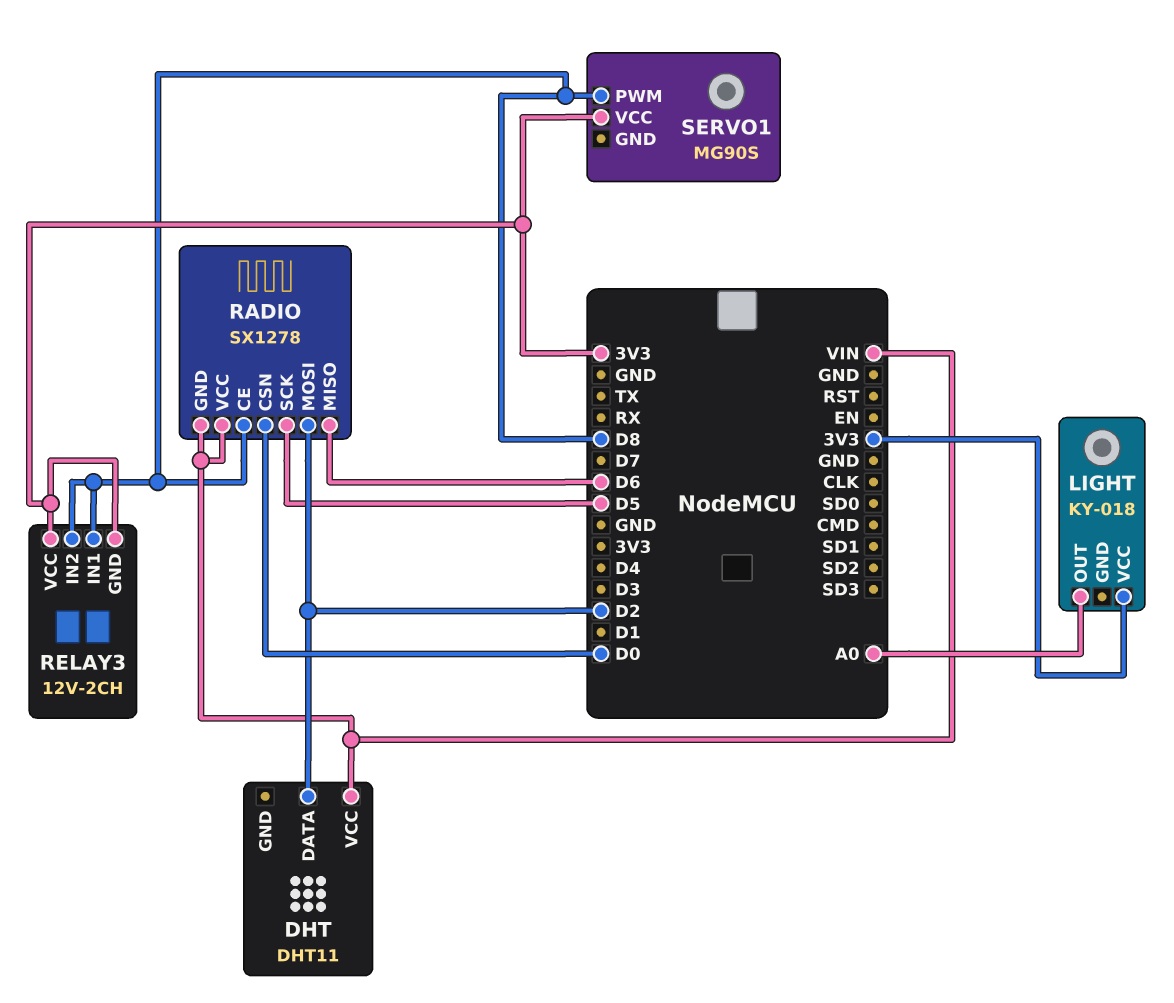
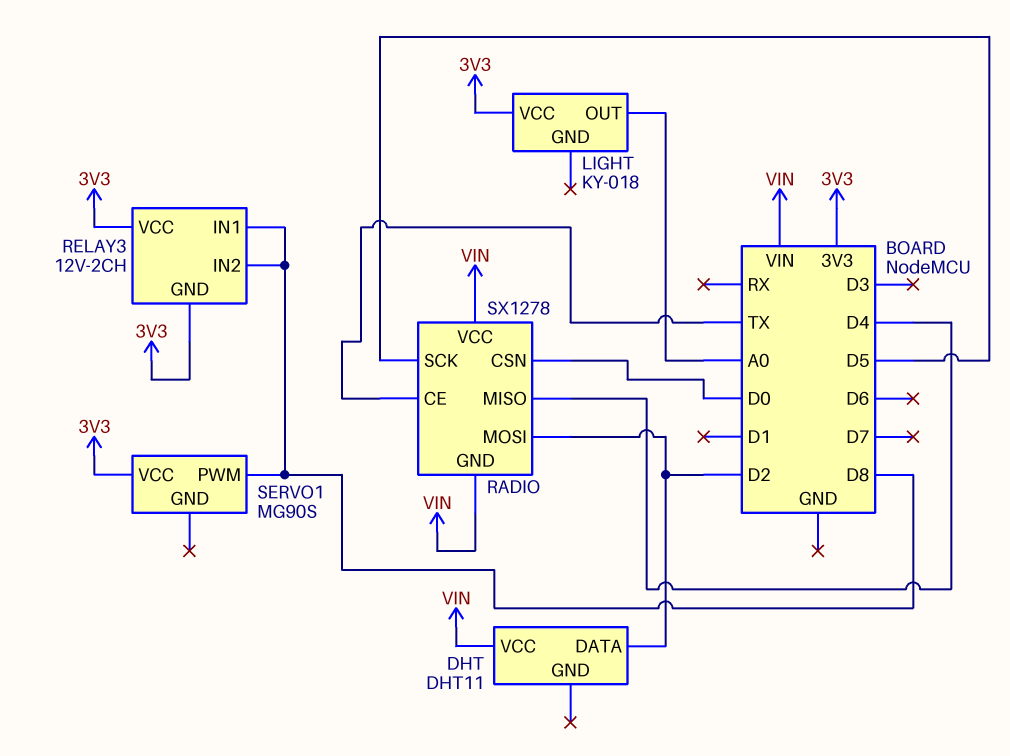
RADIO pin CE: D8 -> TX
RADIO pin MISO: D6 -> D4

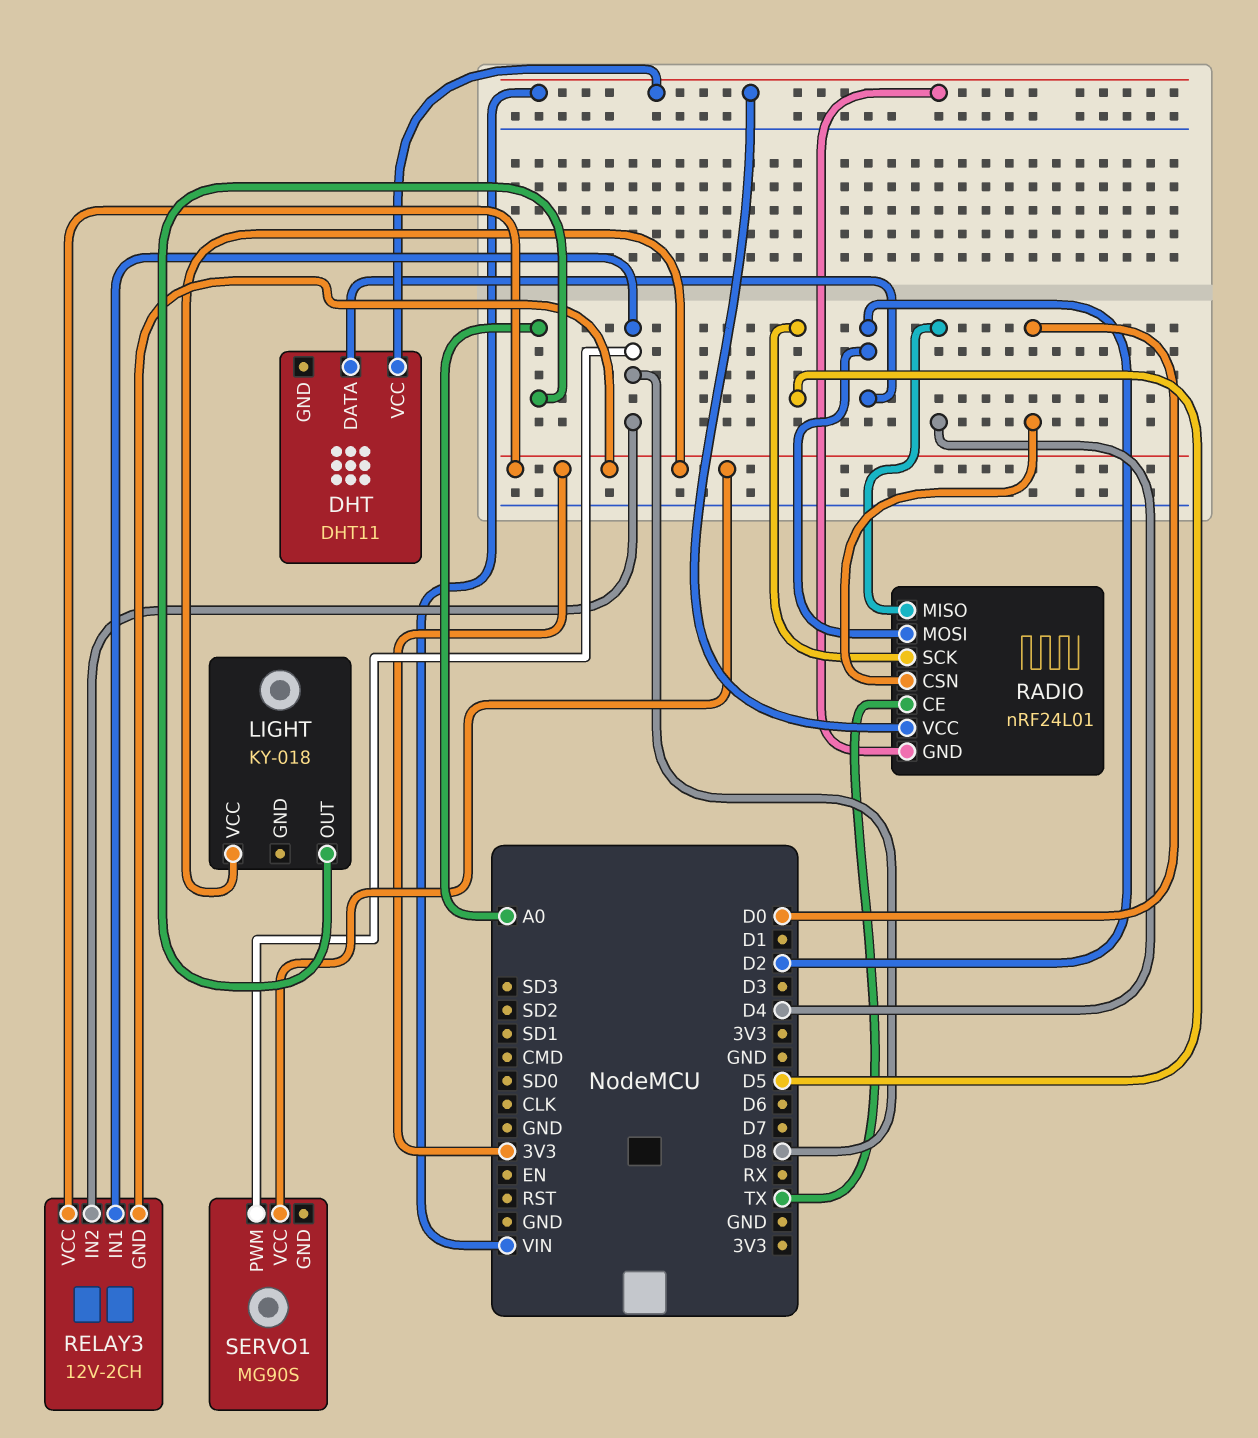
RADIO: SX1278 -> nRF24L01

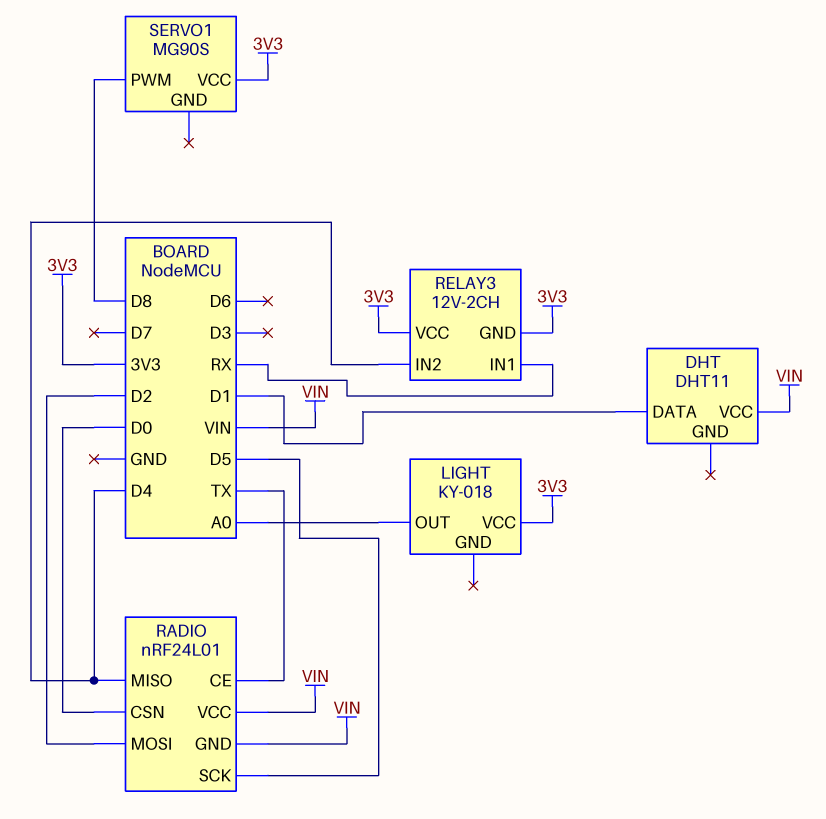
DHT pin DATA: D2 -> D1
RELAY3 pin IN1: D8 -> RX
RELAY3 pin IN2: D8 -> D4

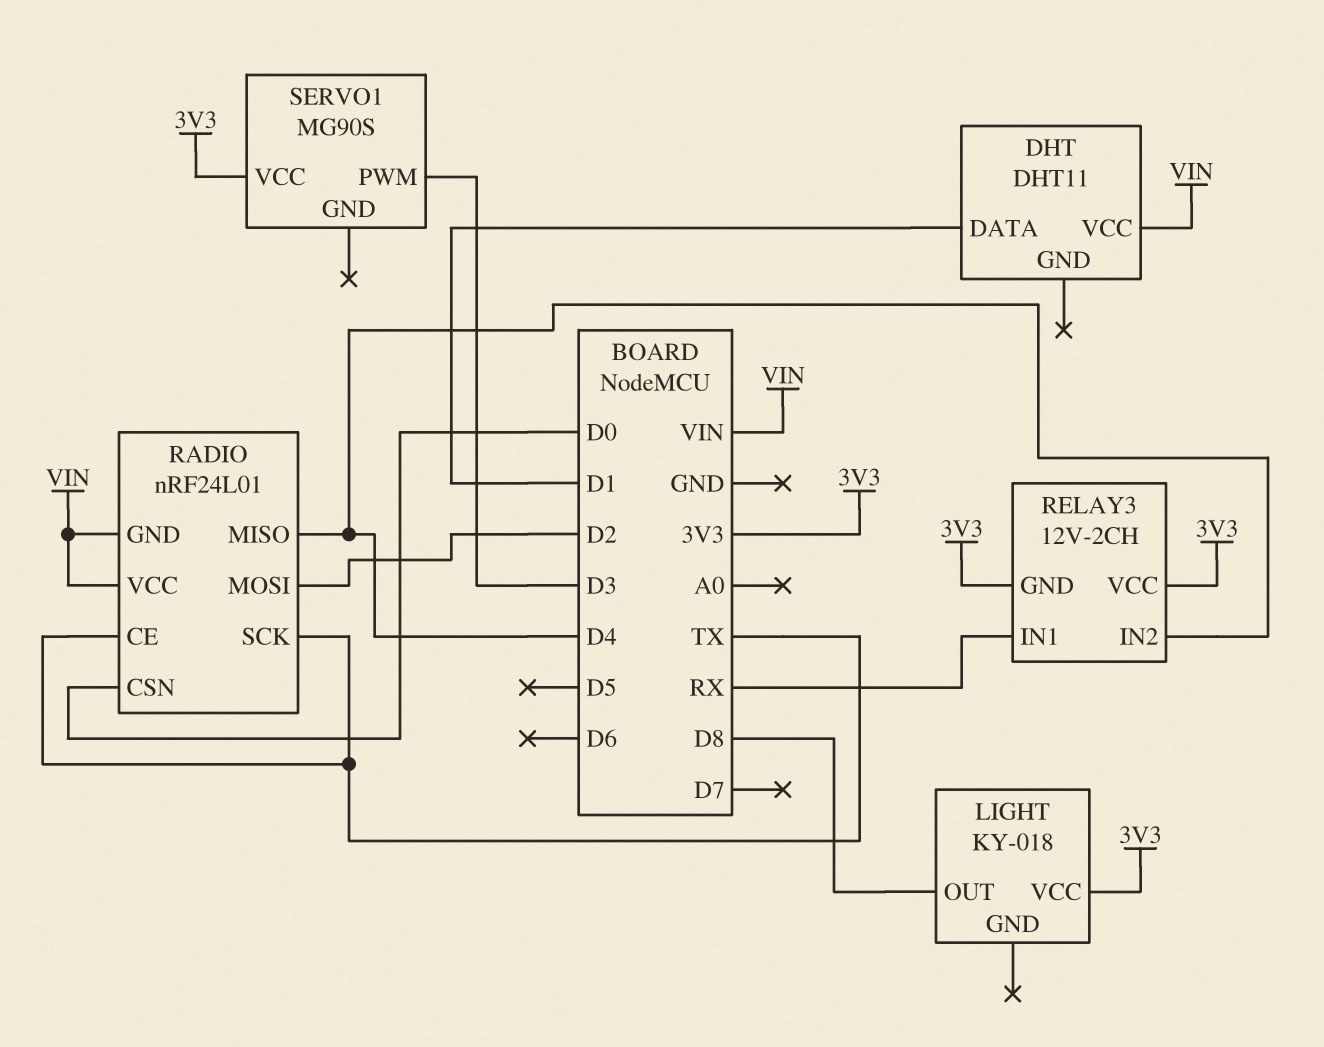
LIGHT pin OUT: A0 -> D8
RADIO pin SCK: D5 -> TX
SERVO1 pin PWM: D8 -> D3

